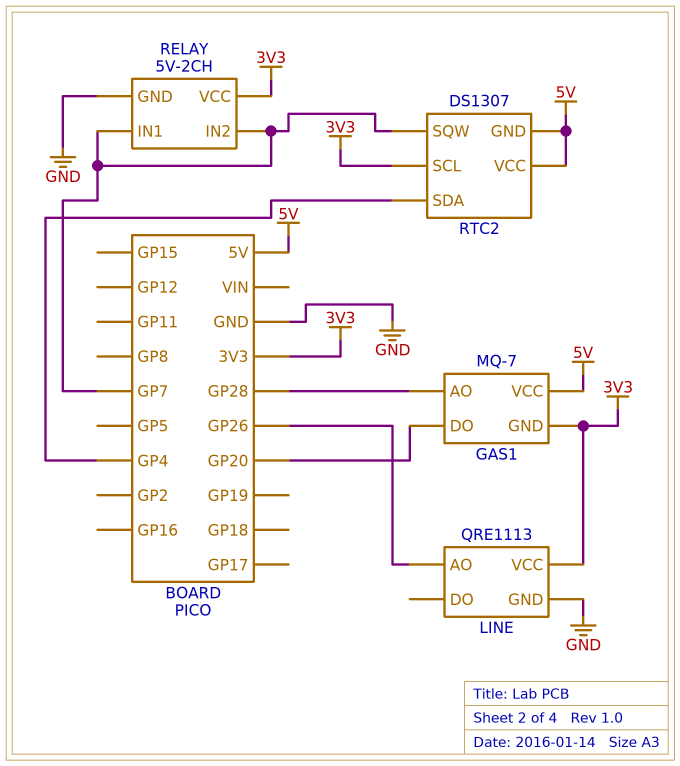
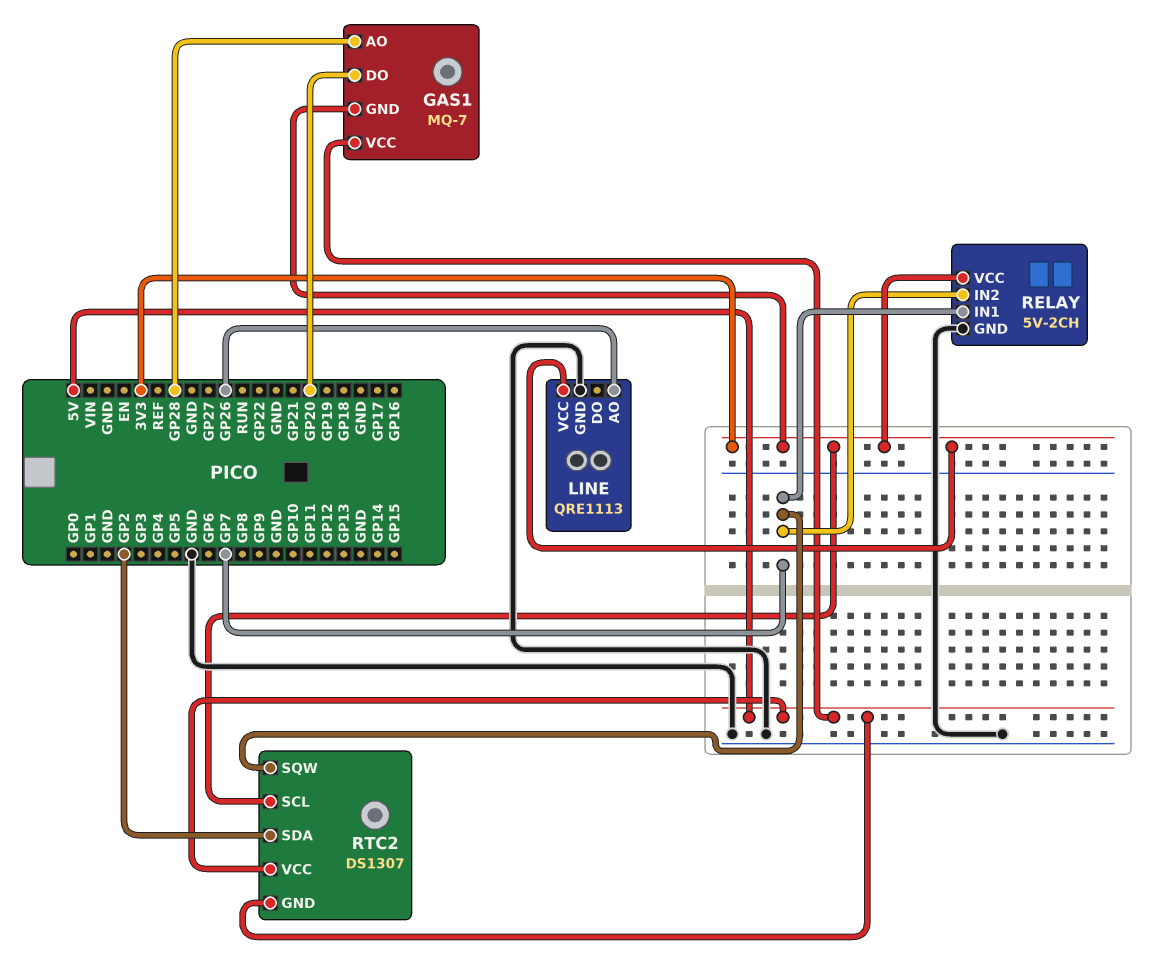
RTC2 pin SDA: GP4 -> GP2

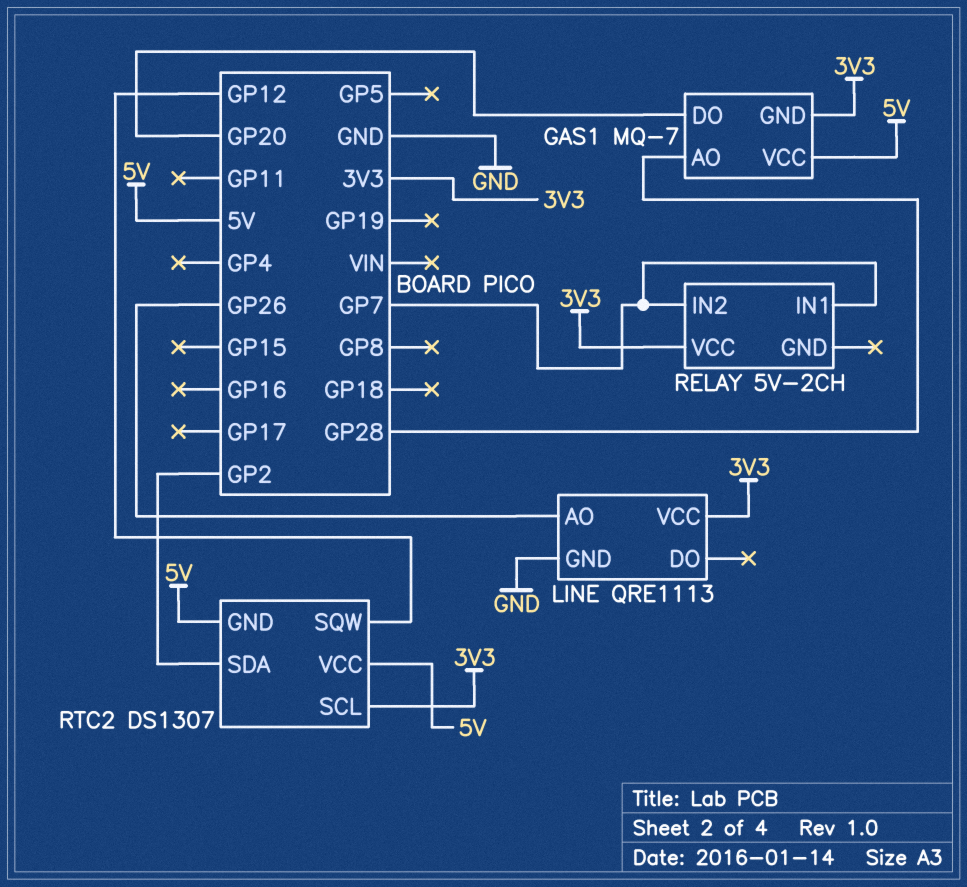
RELAY pin GND: GND -> none
RTC2 pin SQW: GP7 -> GP12

